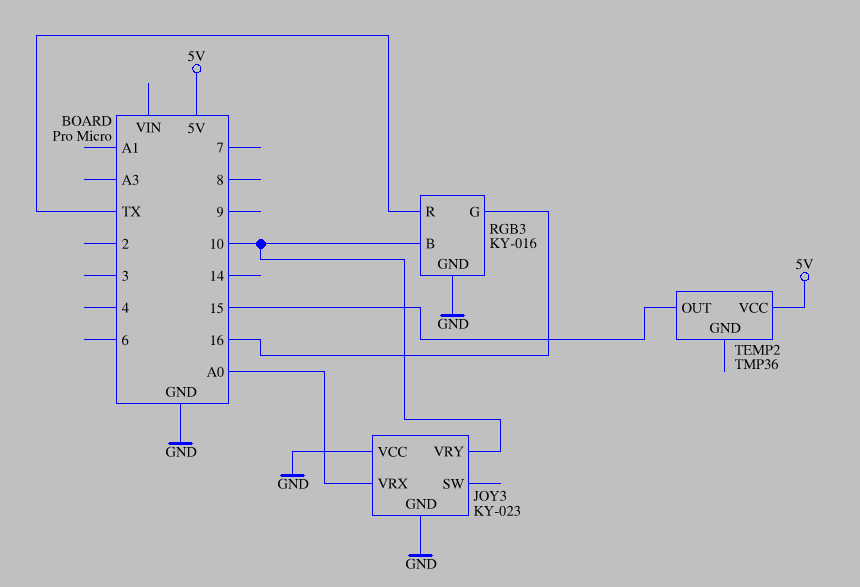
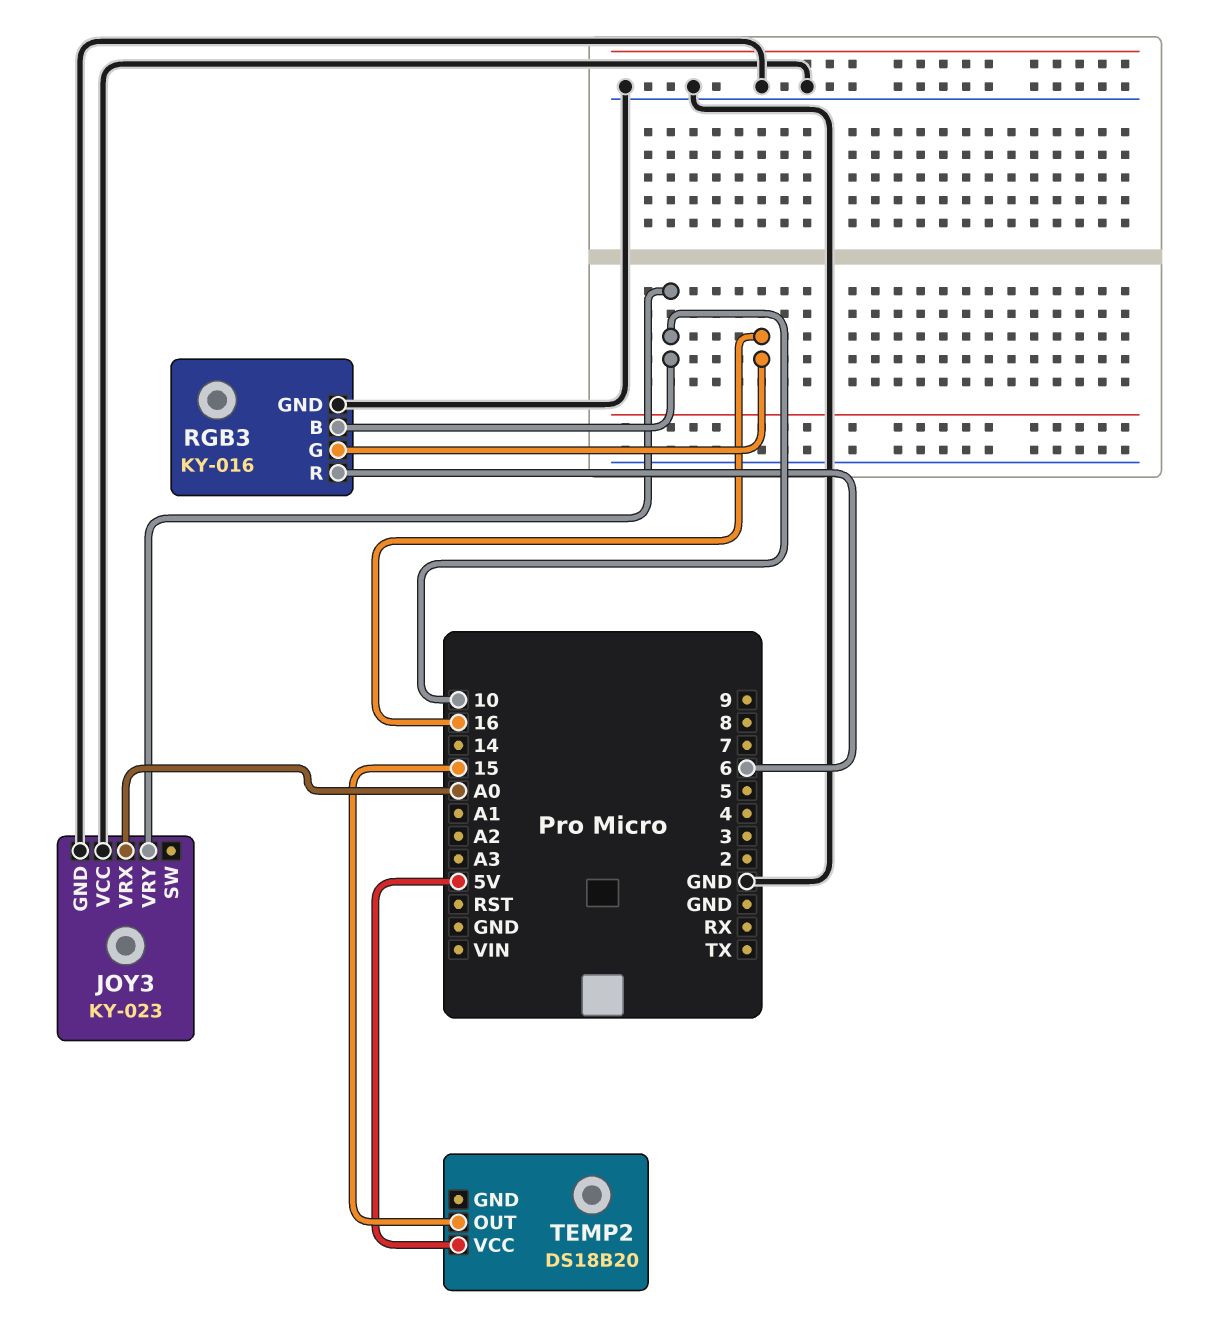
RGB3 pin R: TX -> 6
TEMP2: TMP36 -> DS18B20

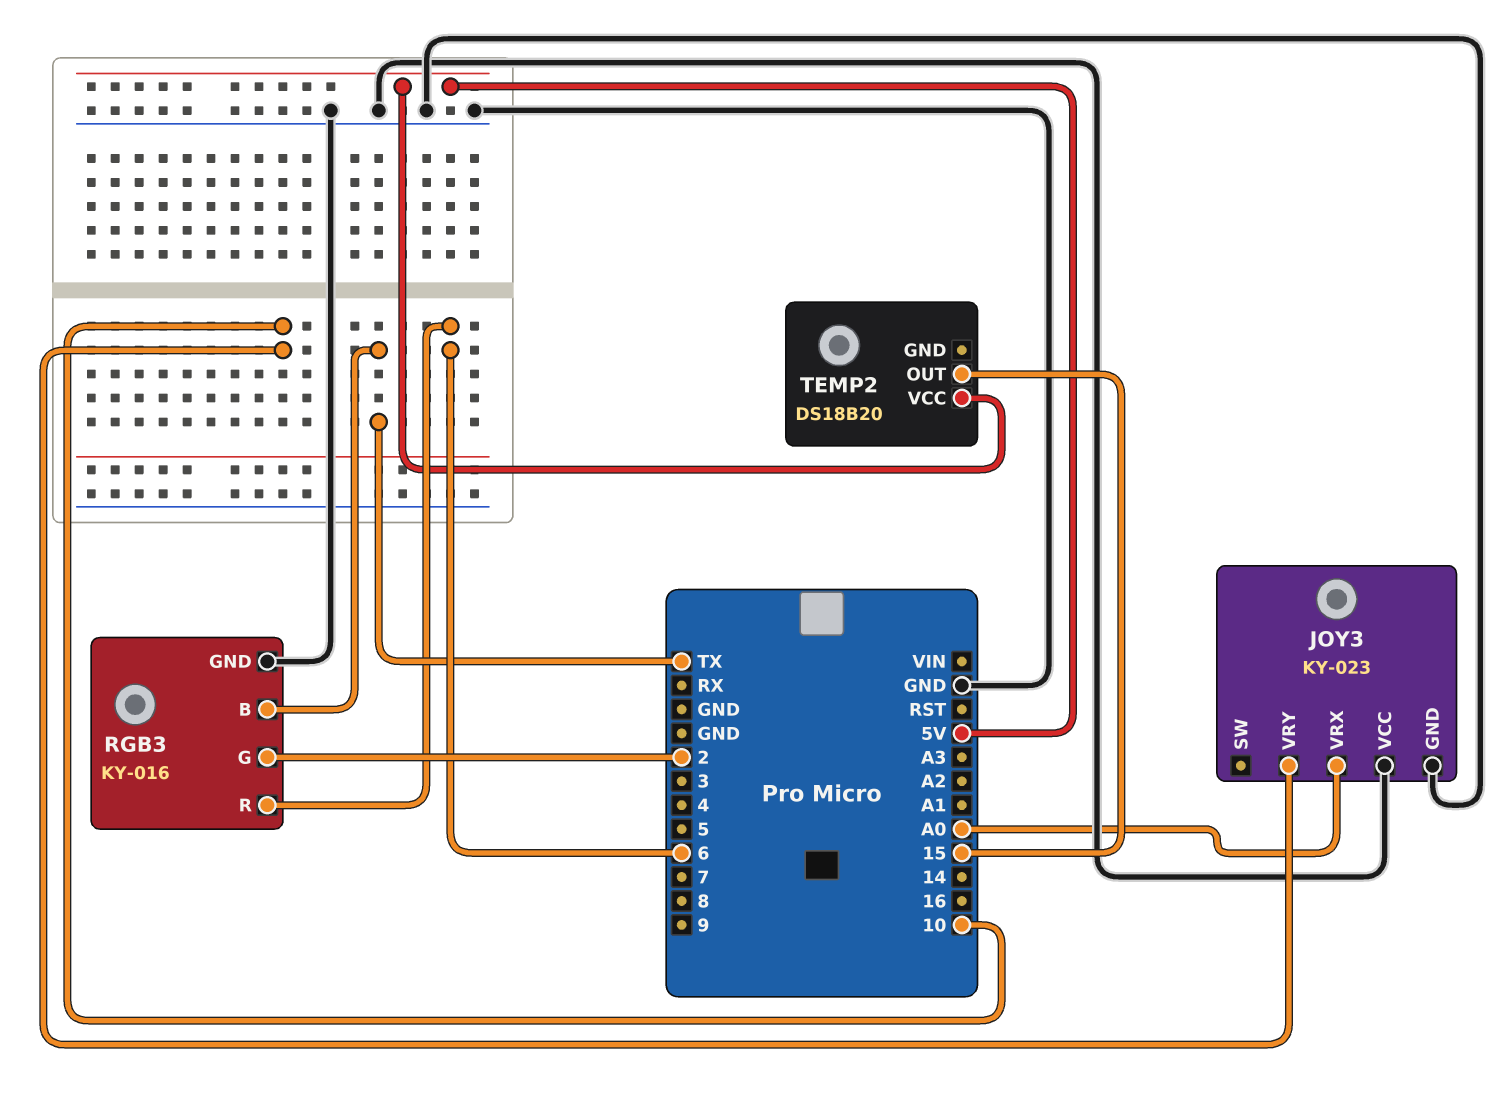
RGB3 pin B: 10 -> TX
RGB3 pin G: 16 -> 2

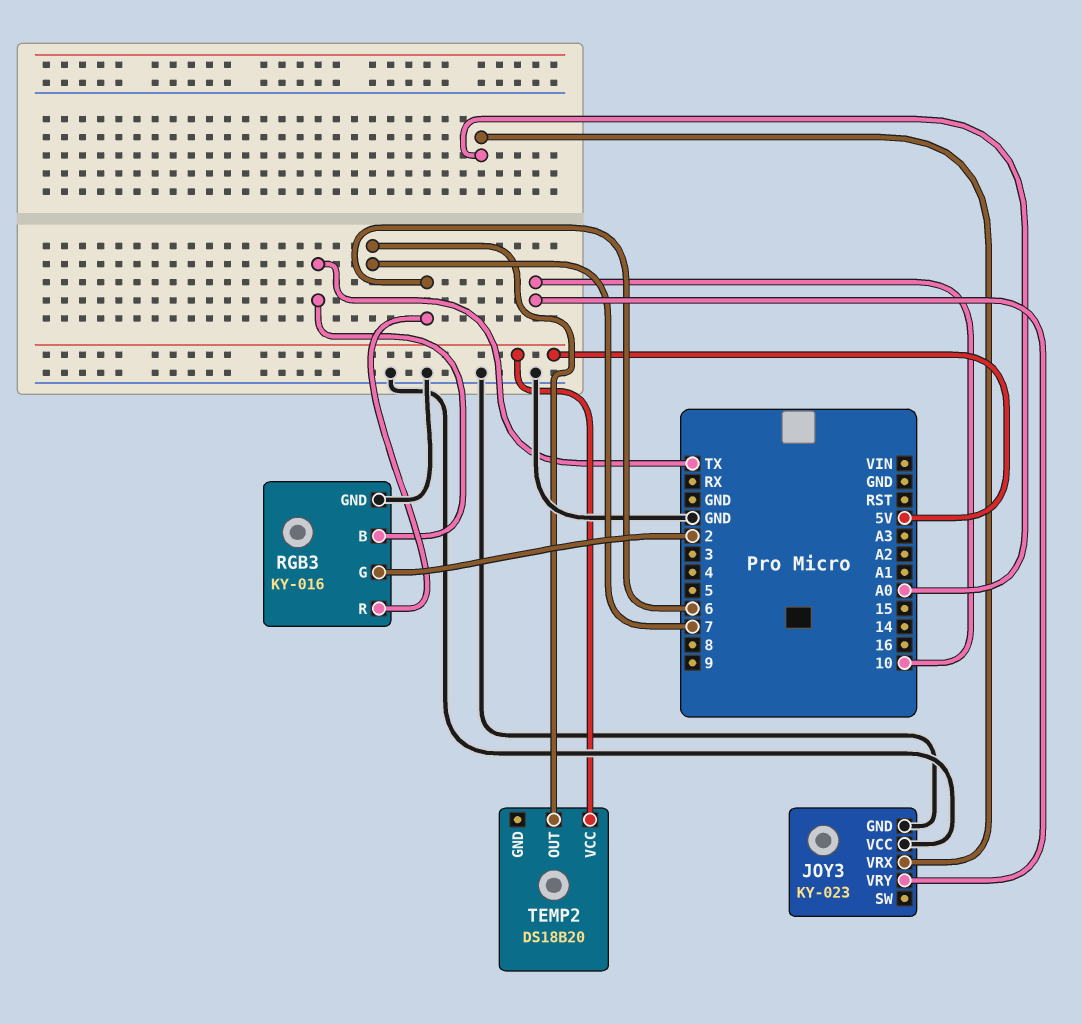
TEMP2 pin OUT: 15 -> 7

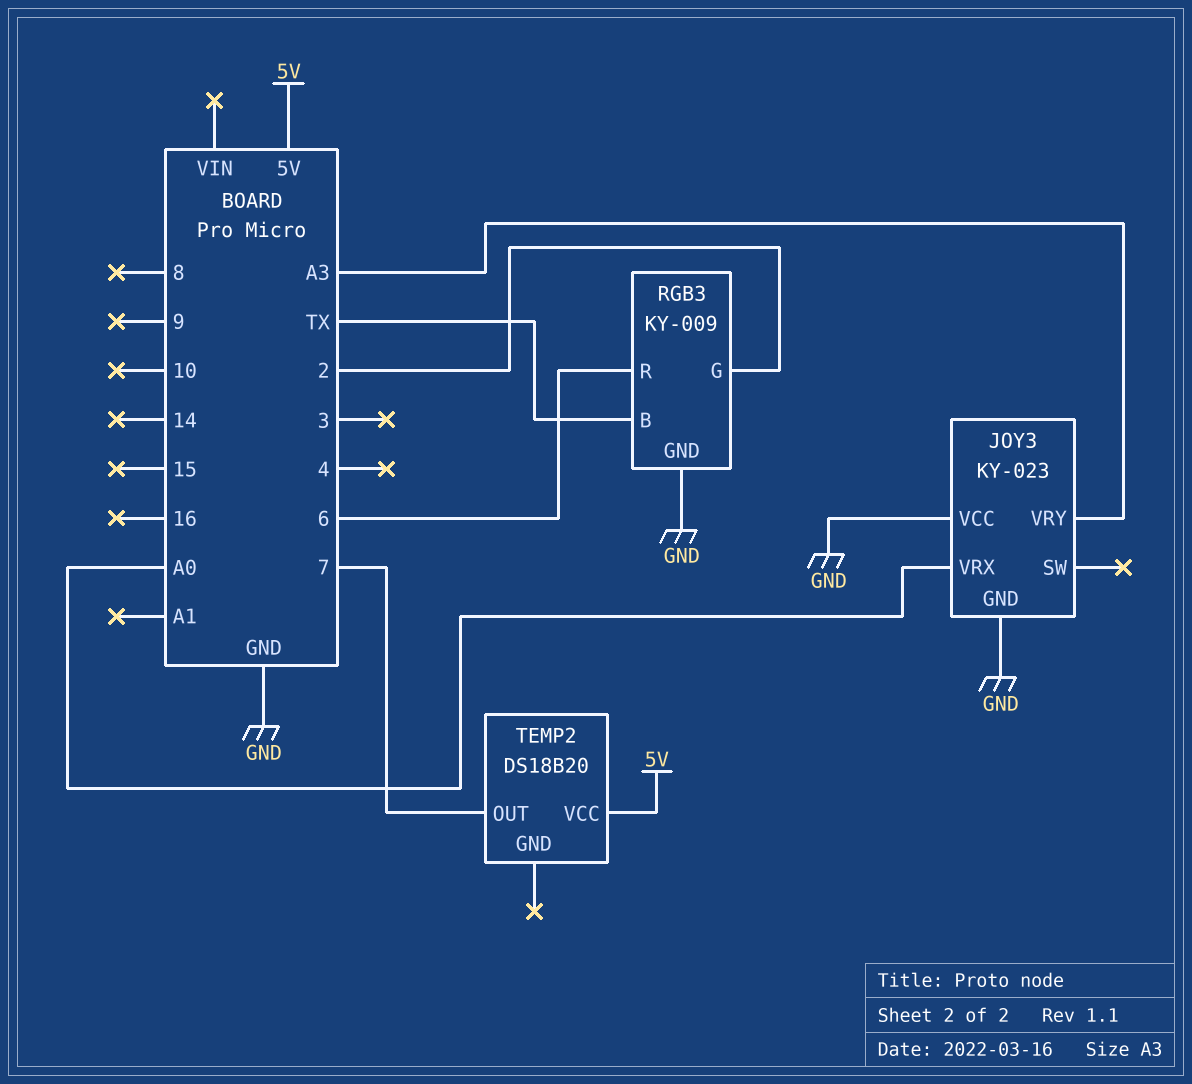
JOY3 pin VRY: 10 -> A3
RGB3: KY-016 -> KY-009

